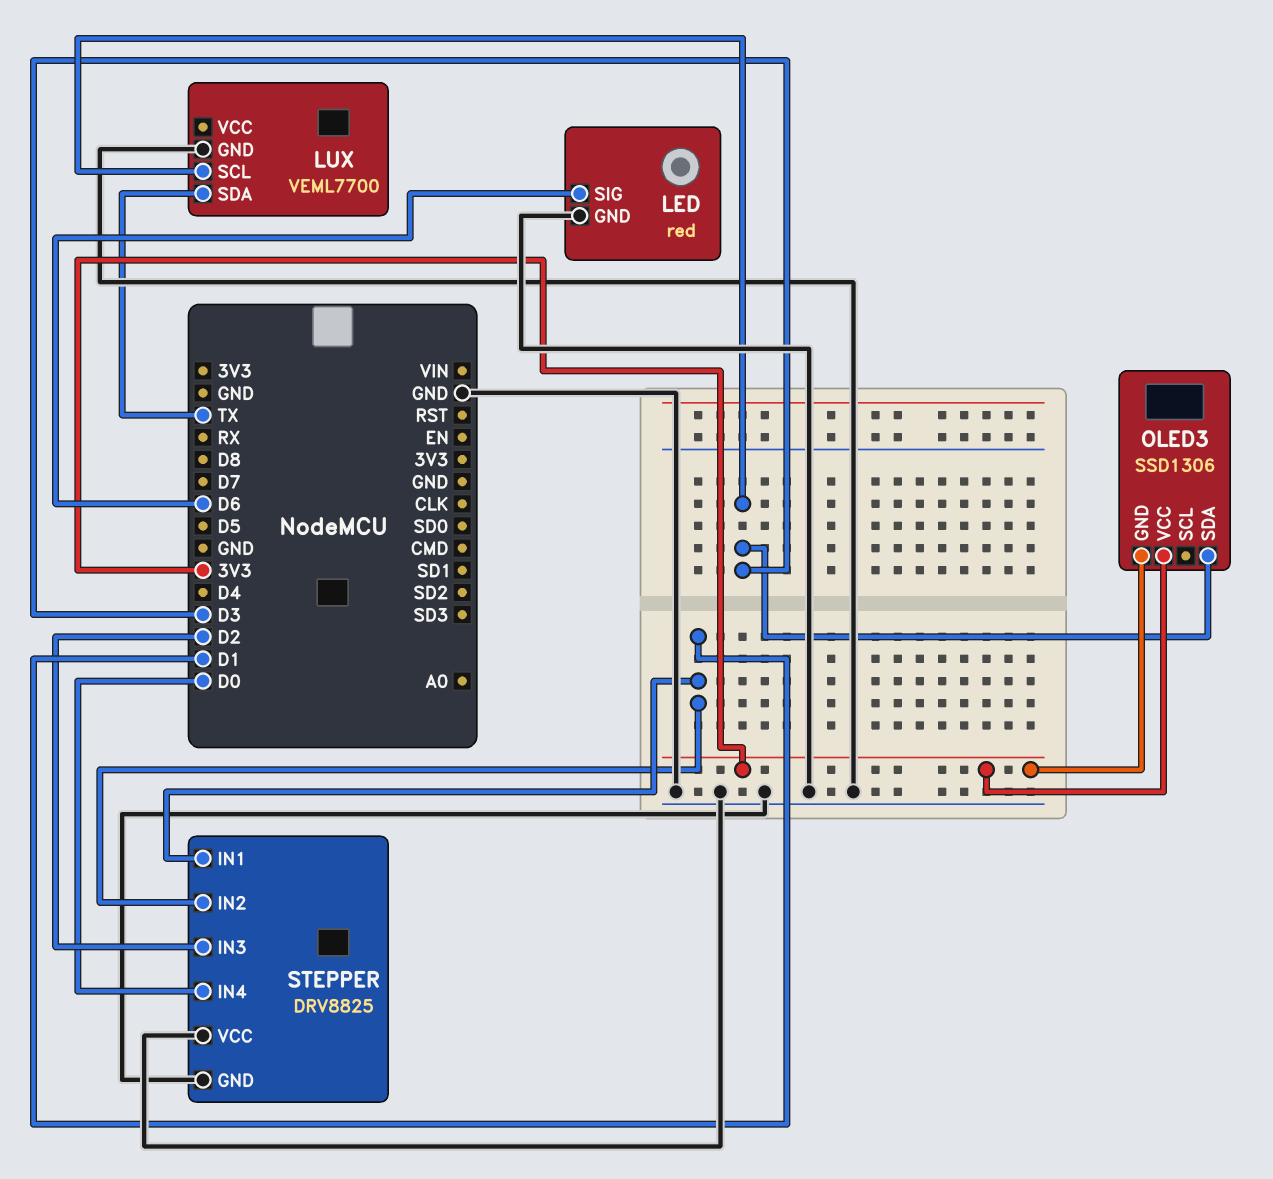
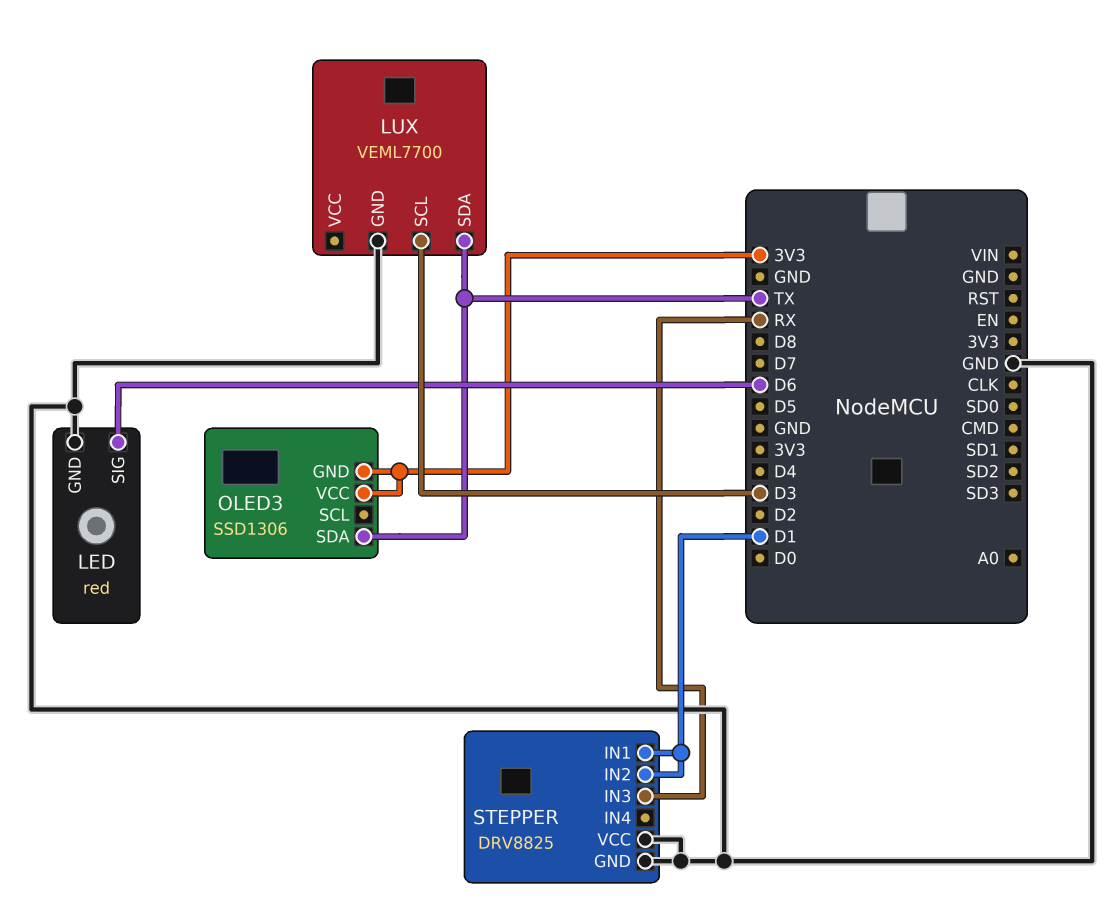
OLED3 pin SDA: D3 -> TX
STEPPER pin IN3: D2 -> RX
STEPPER pin IN4: D0 -> none

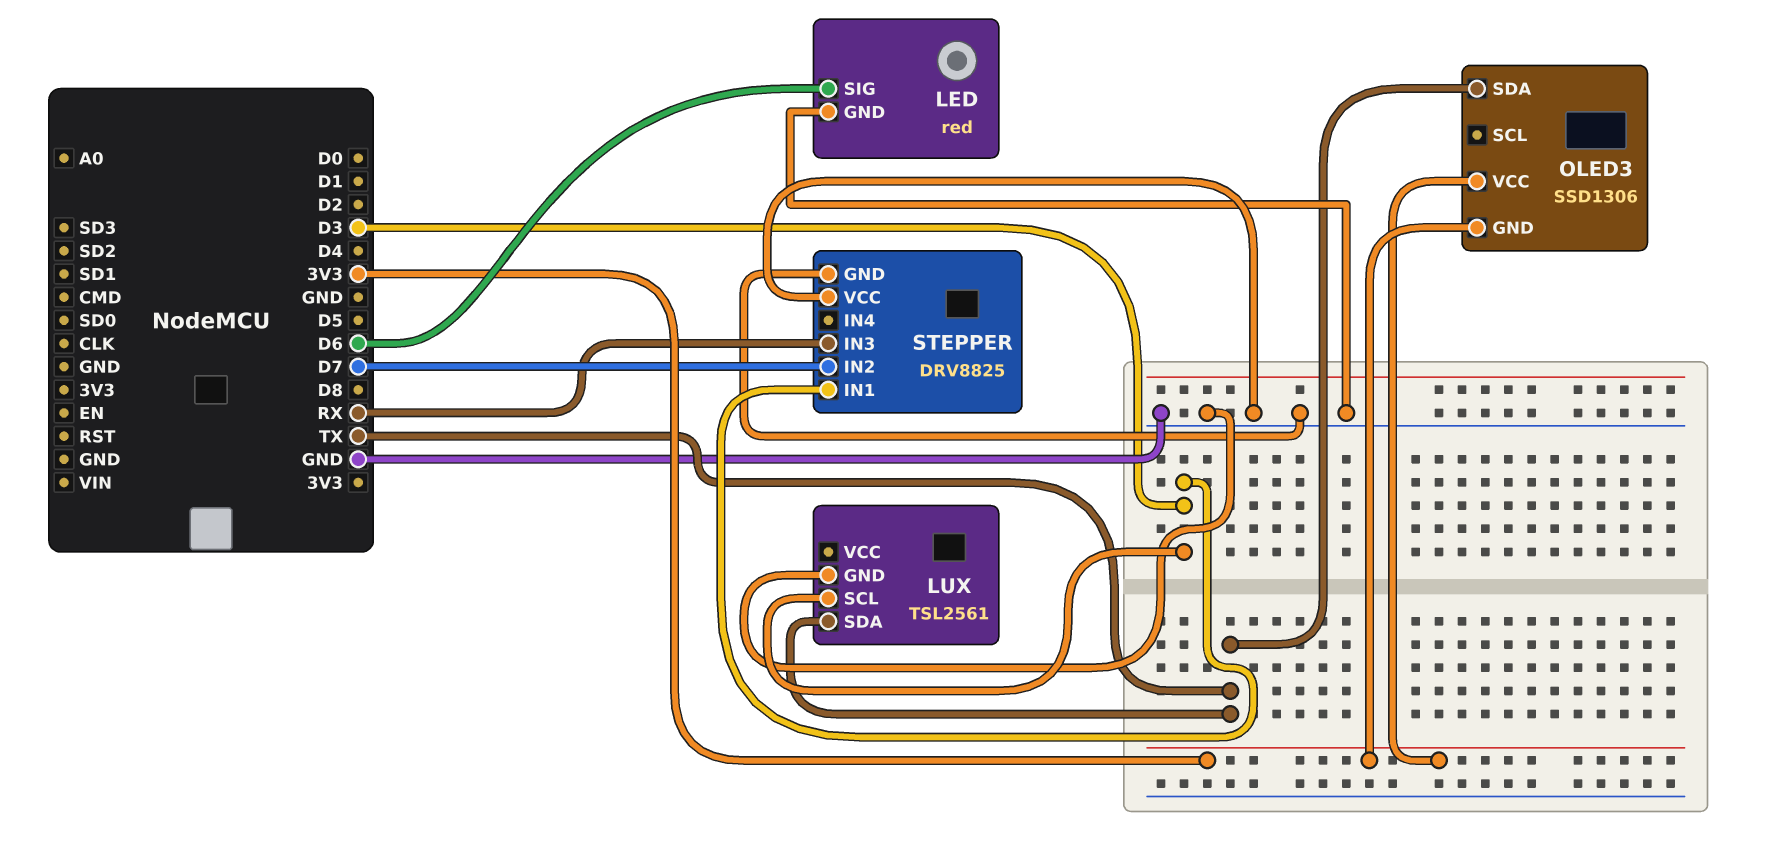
LUX: VEML7700 -> TSL2561
STEPPER pin IN1: D1 -> D3
STEPPER pin IN2: D1 -> D7

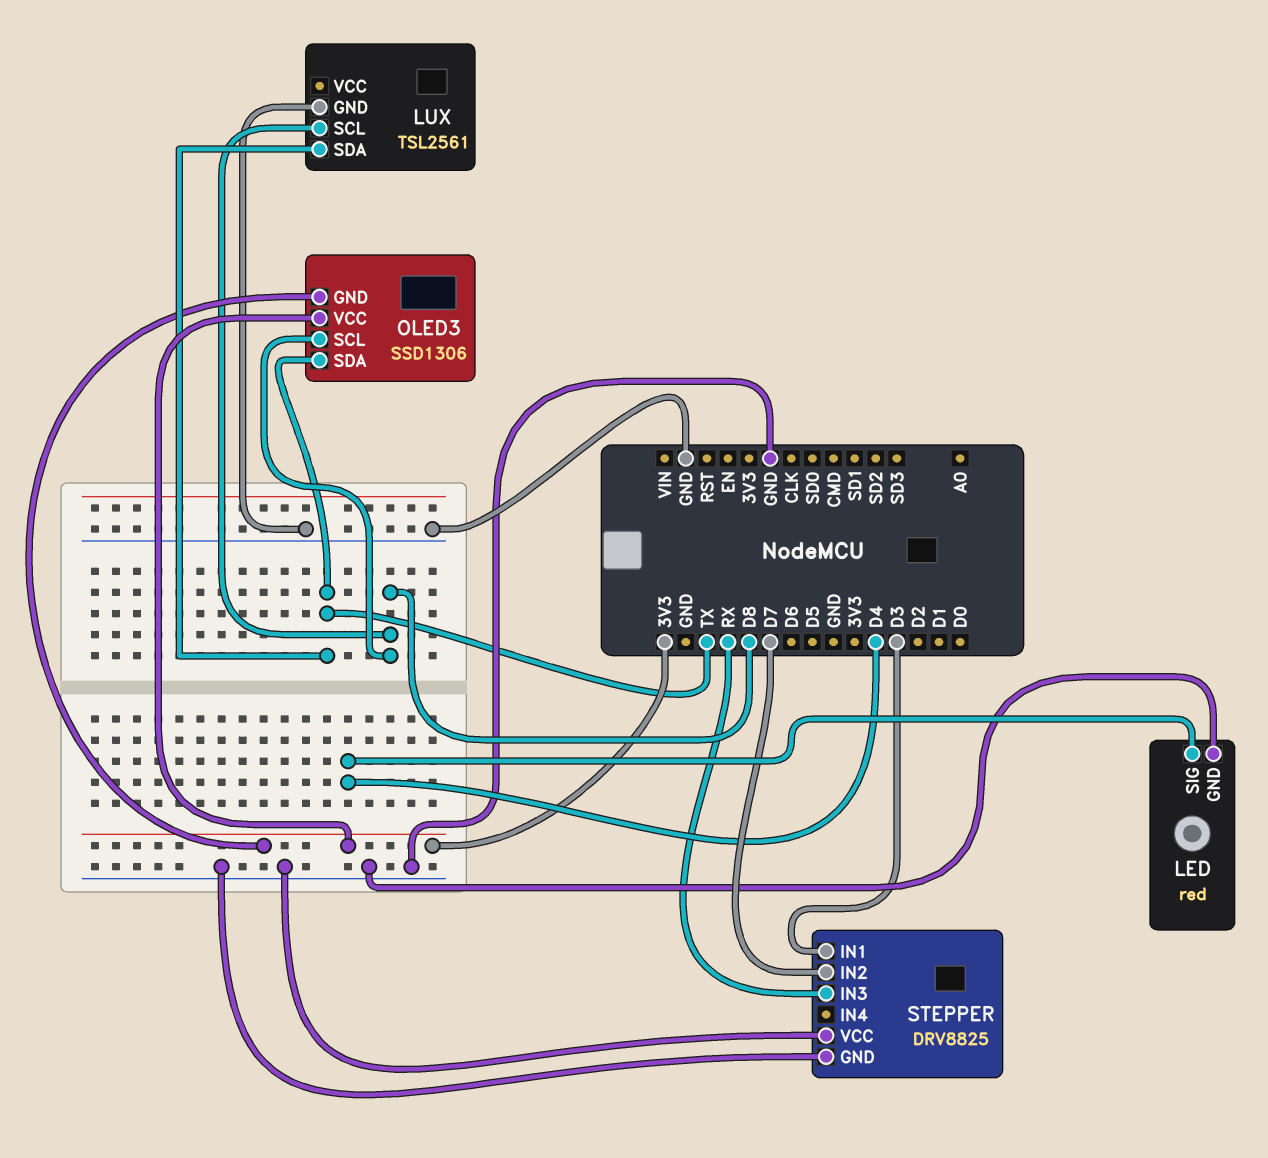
LED pin SIG: D6 -> D4
LUX pin SCL: D3 -> D8
OLED3 pin SCL: none -> D8

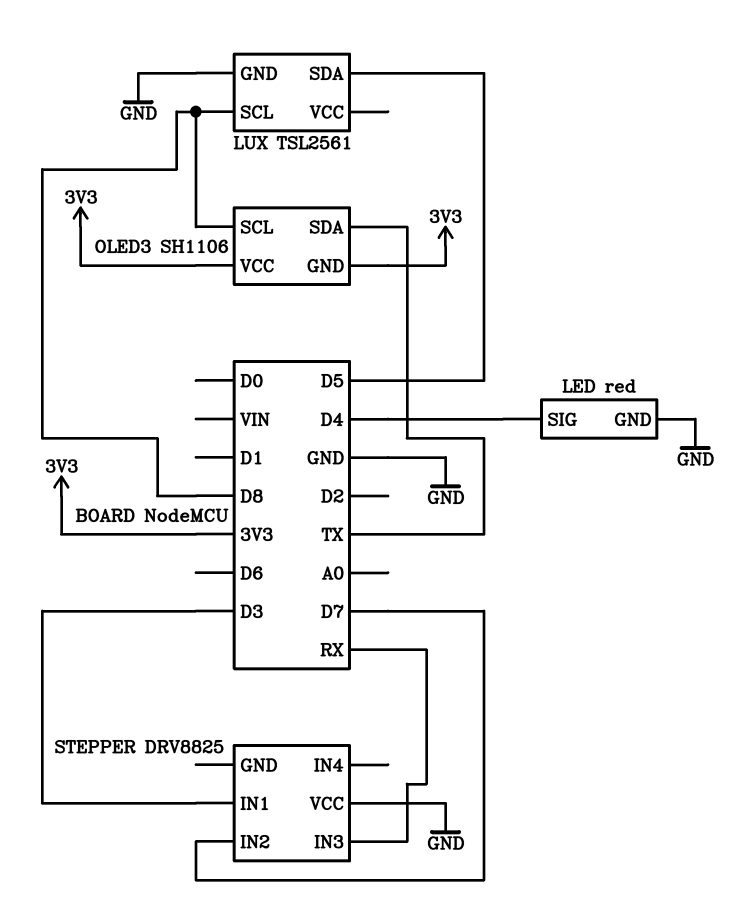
LUX pin SDA: TX -> D5
OLED3: SSD1306 -> SH1106
STEPPER pin GND: GND -> none

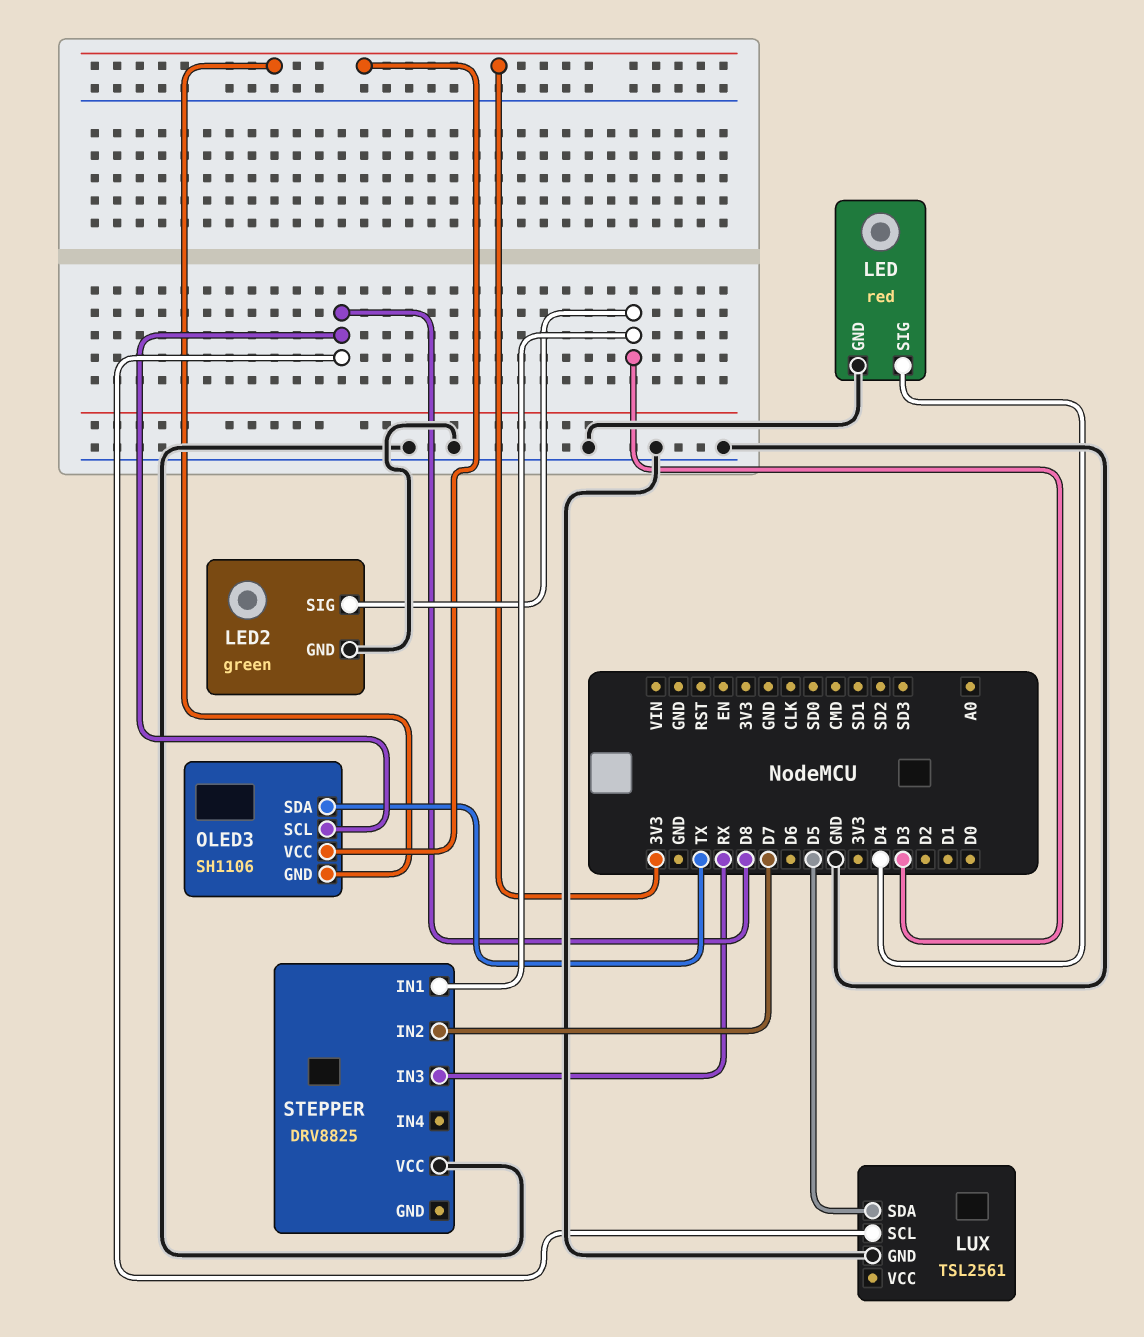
LED2: none -> green
LED2 pin GND: none -> GND
LED2 pin SIG: none -> D3

